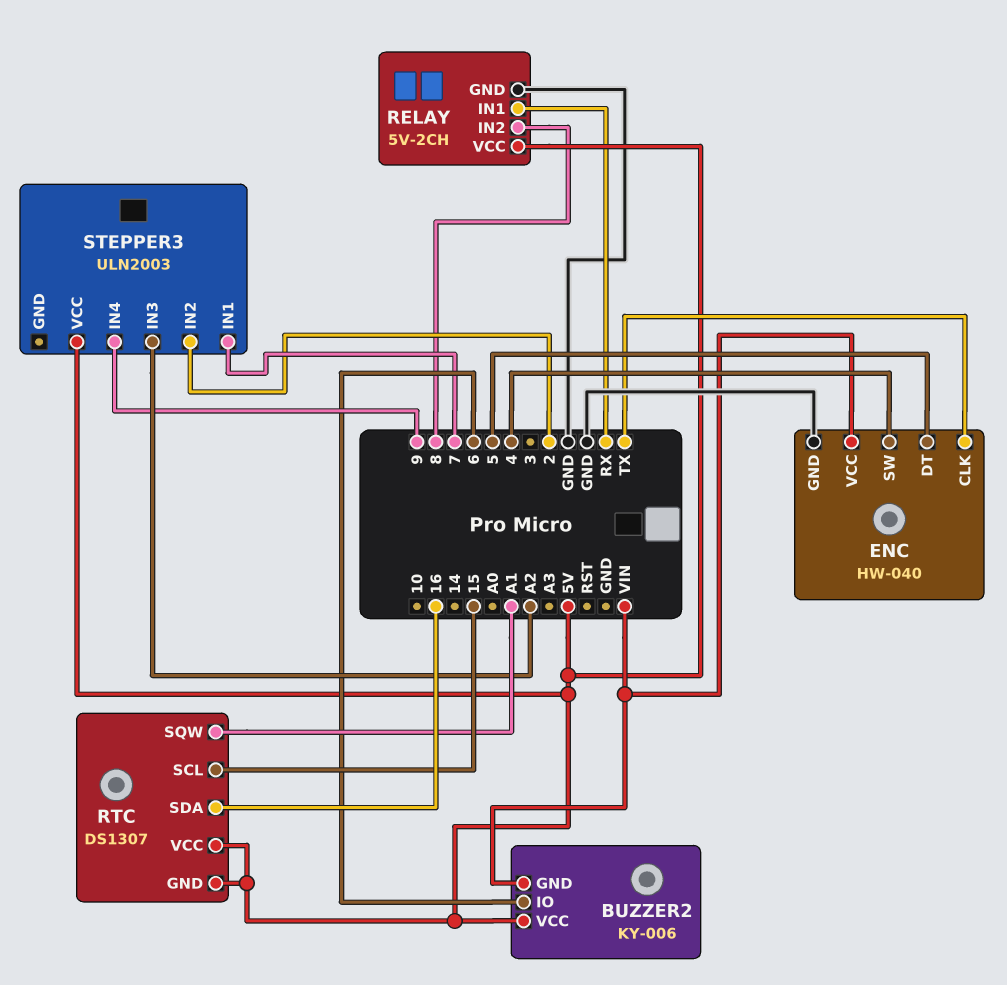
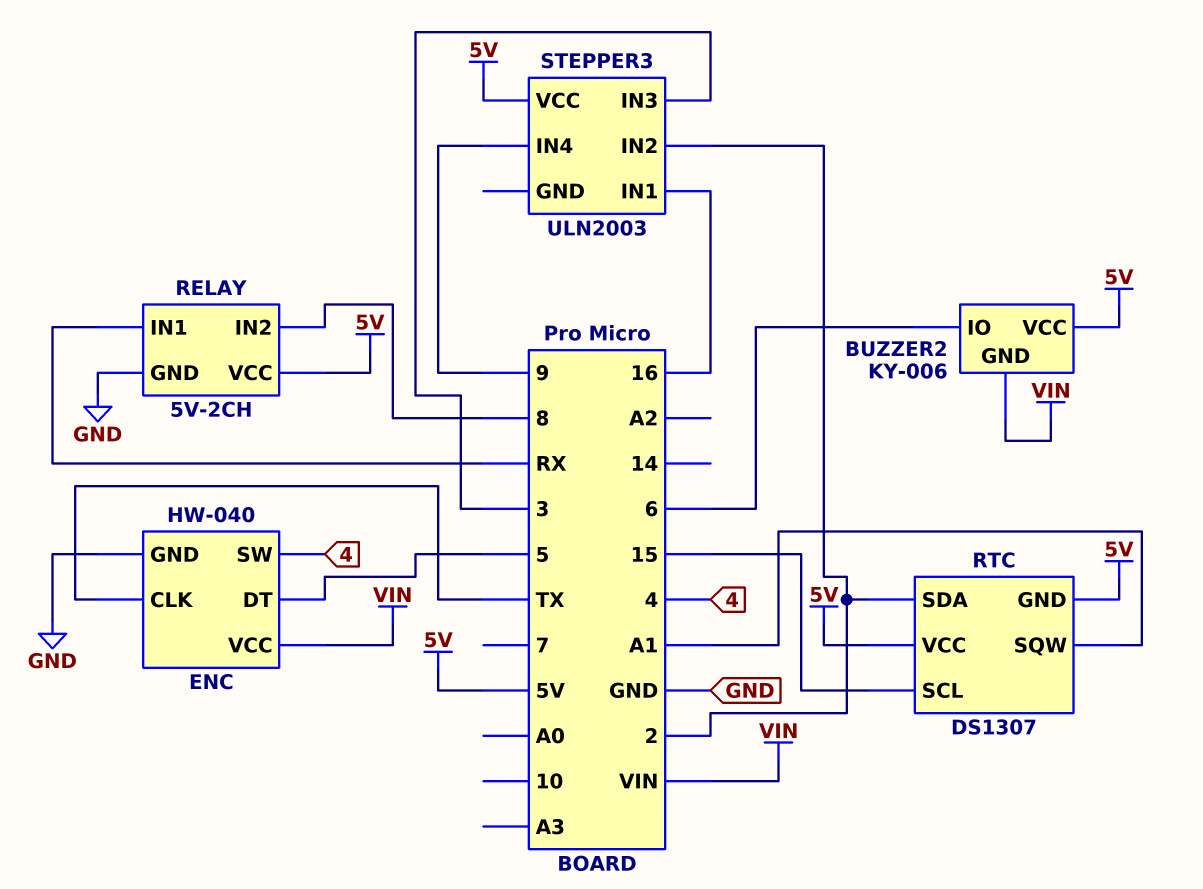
RTC pin SDA: 16 -> 2
STEPPER3 pin IN1: 7 -> 16
STEPPER3 pin IN3: A2 -> 3

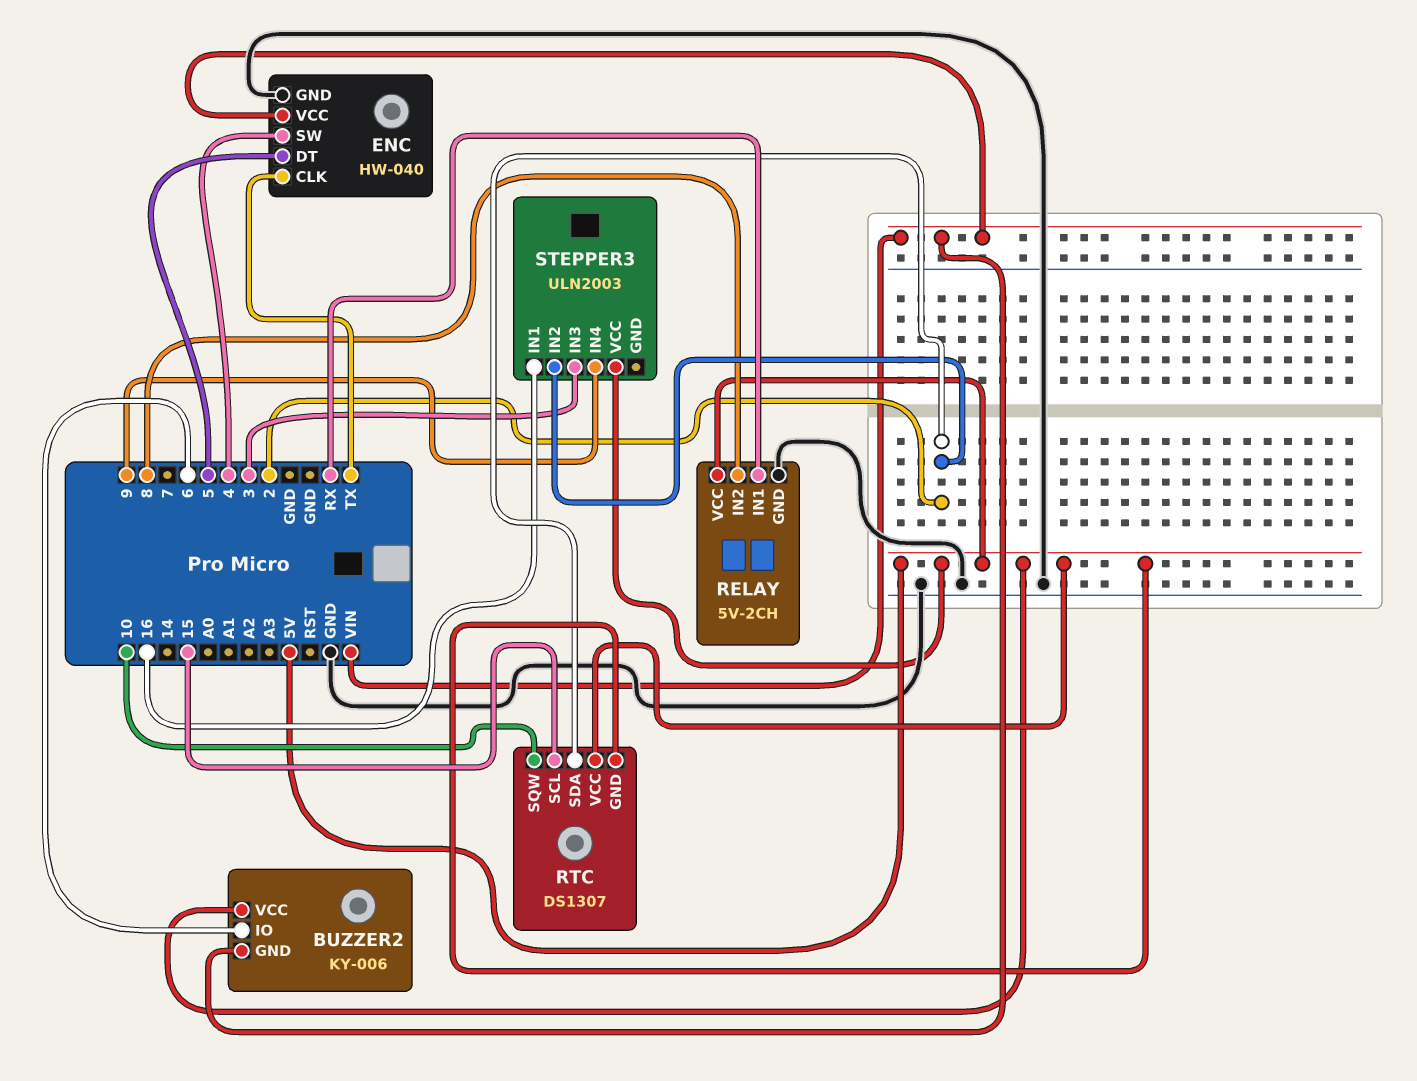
RTC pin SQW: A1 -> 10

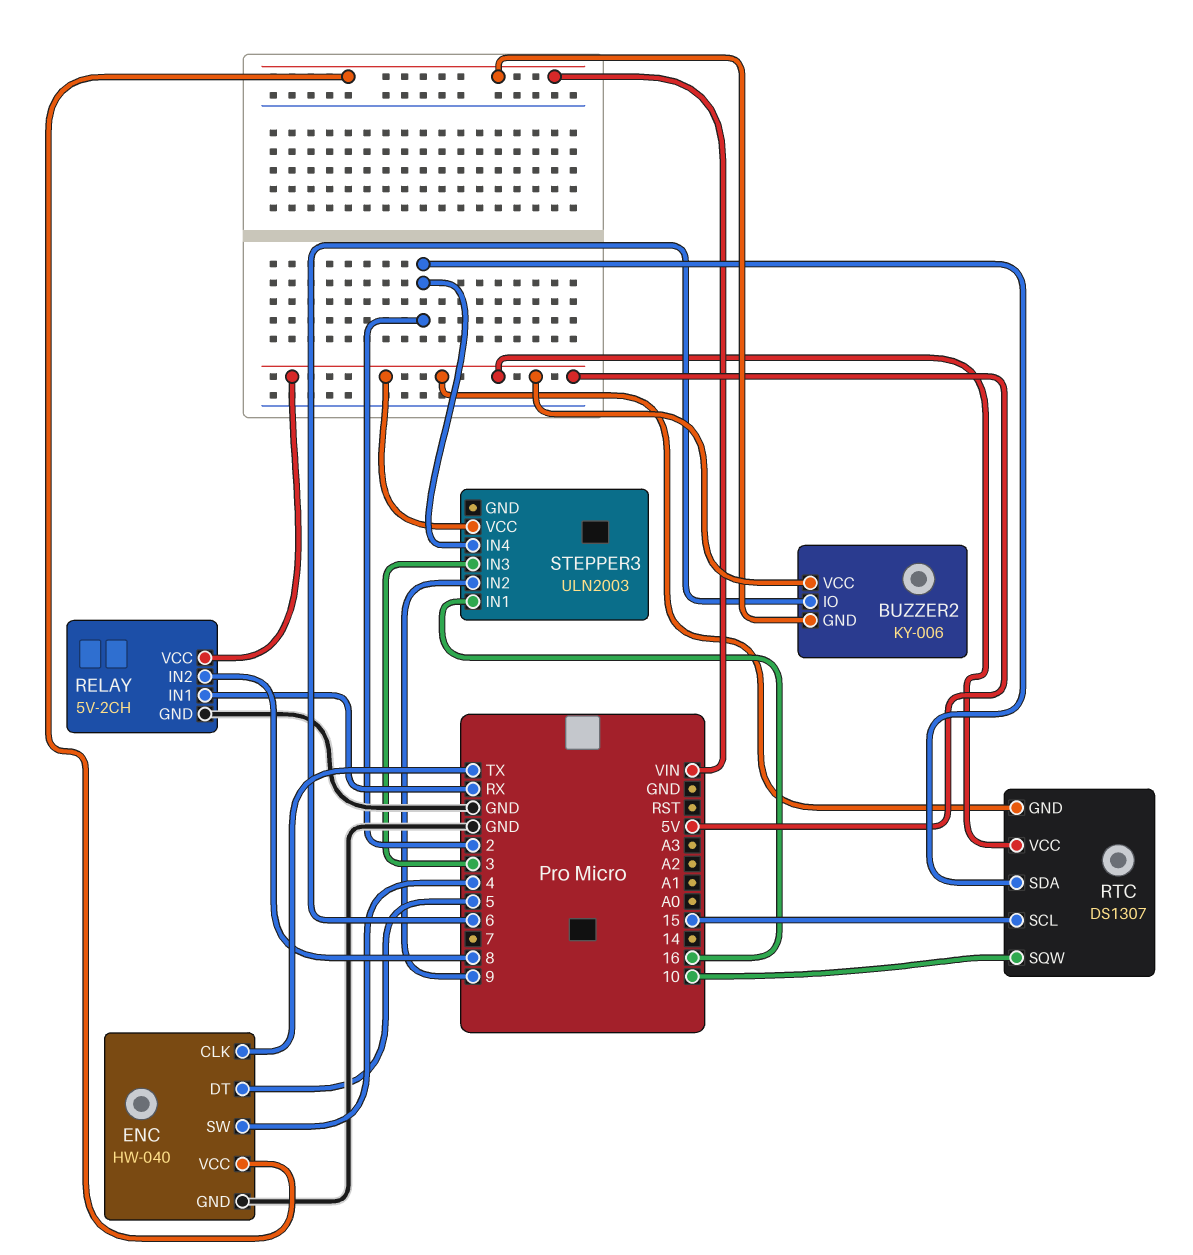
STEPPER3 pin IN2: 2 -> 9
STEPPER3 pin IN4: 9 -> 2

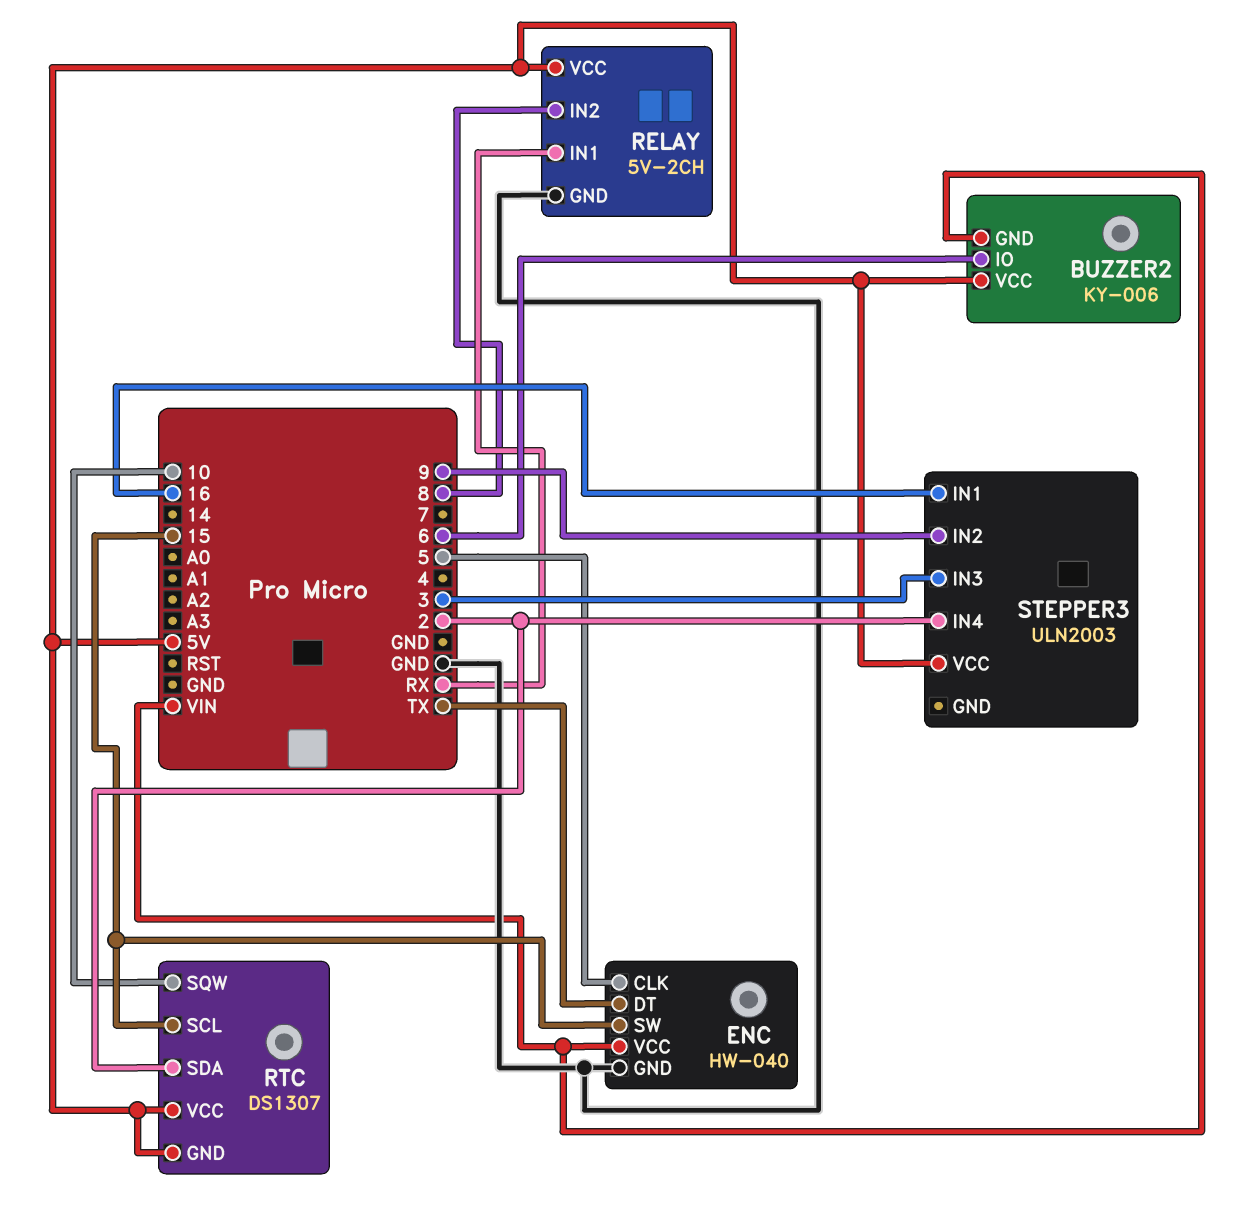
ENC pin CLK: TX -> 5
ENC pin DT: 5 -> TX
ENC pin SW: 4 -> 15

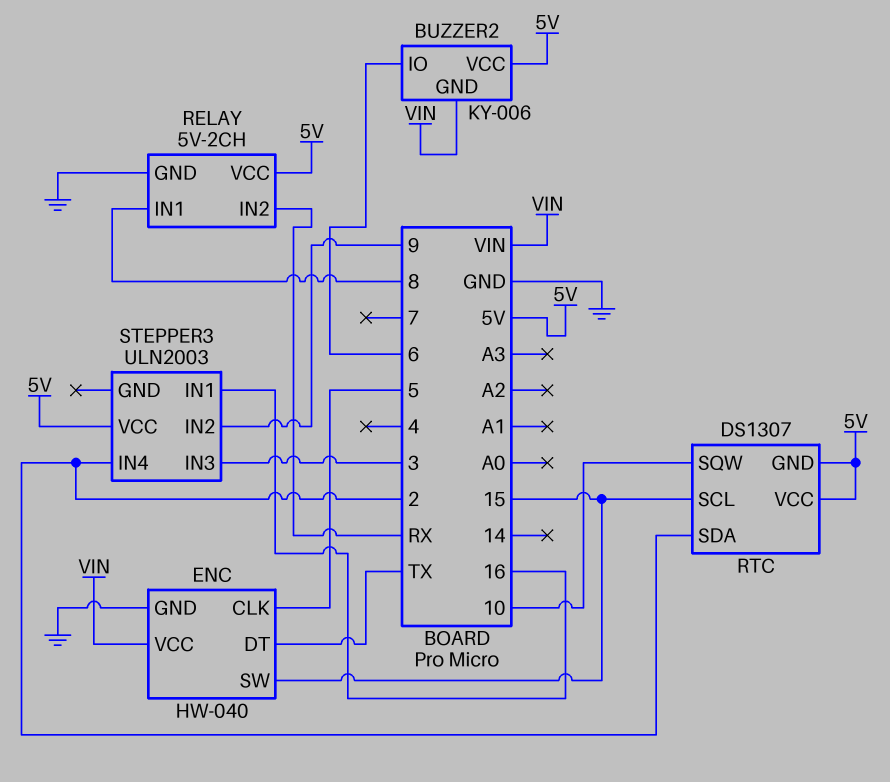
RELAY pin IN1: RX -> 8
RELAY pin IN2: 8 -> RX

